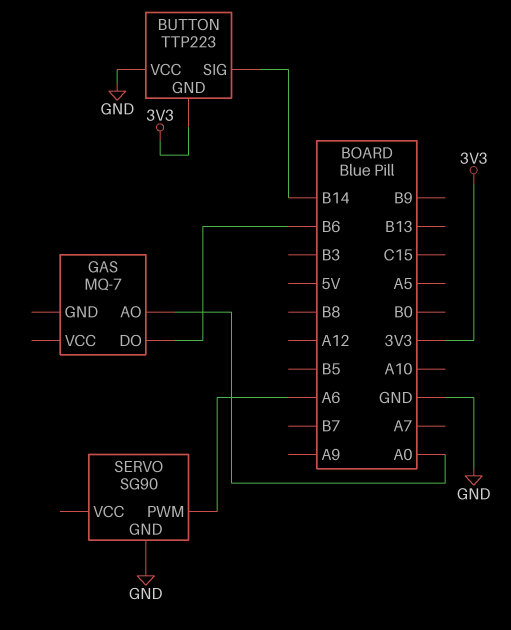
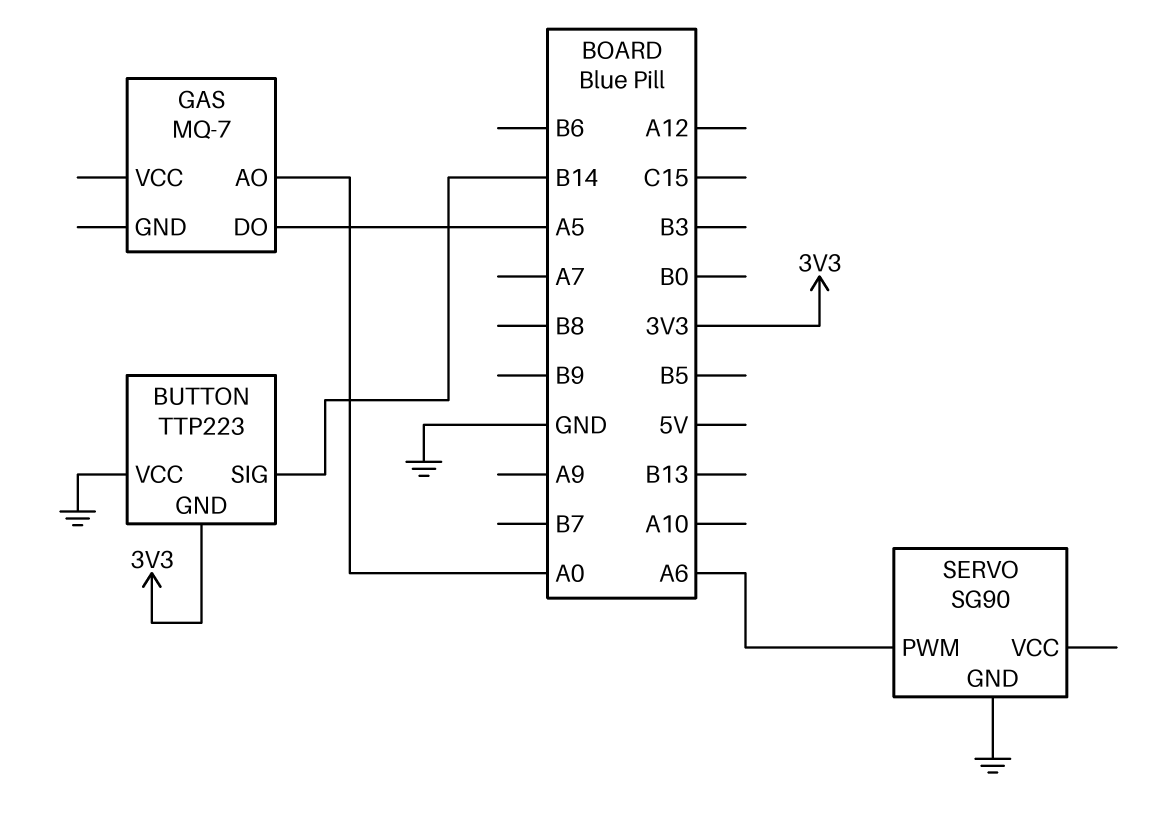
GAS pin DO: B6 -> A5

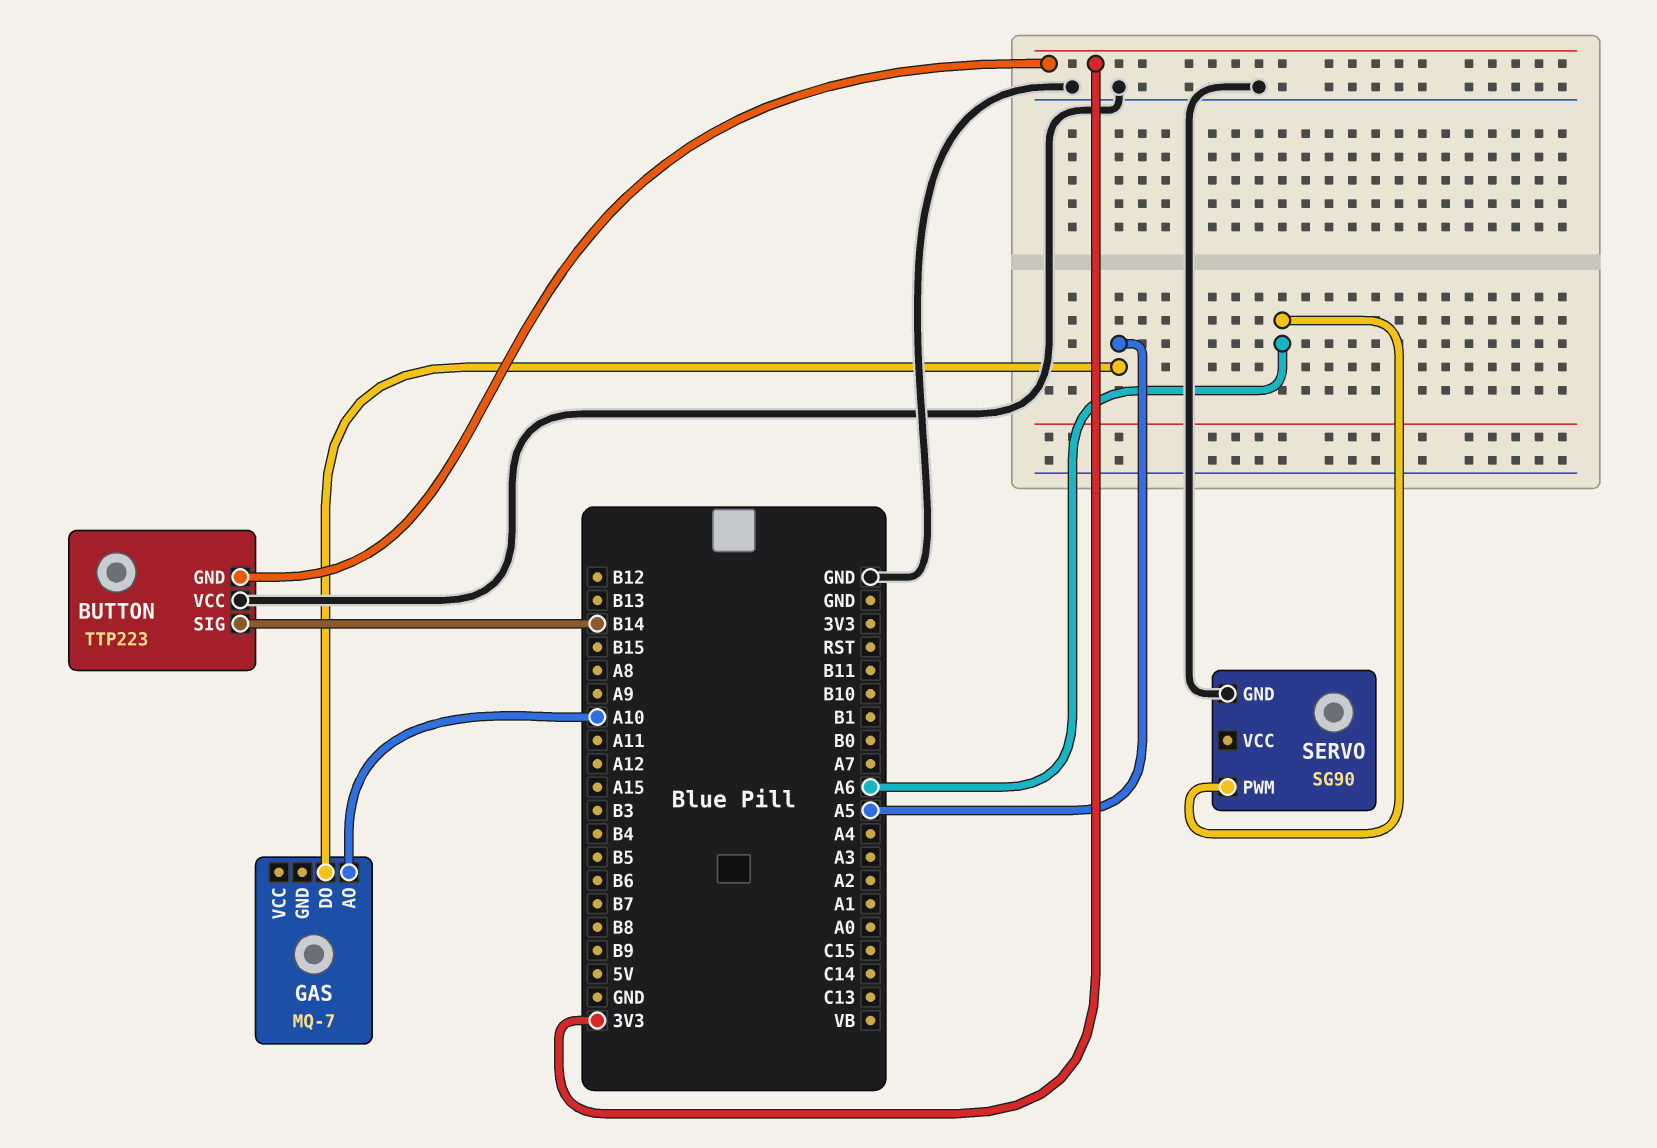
GAS pin AO: A0 -> A10

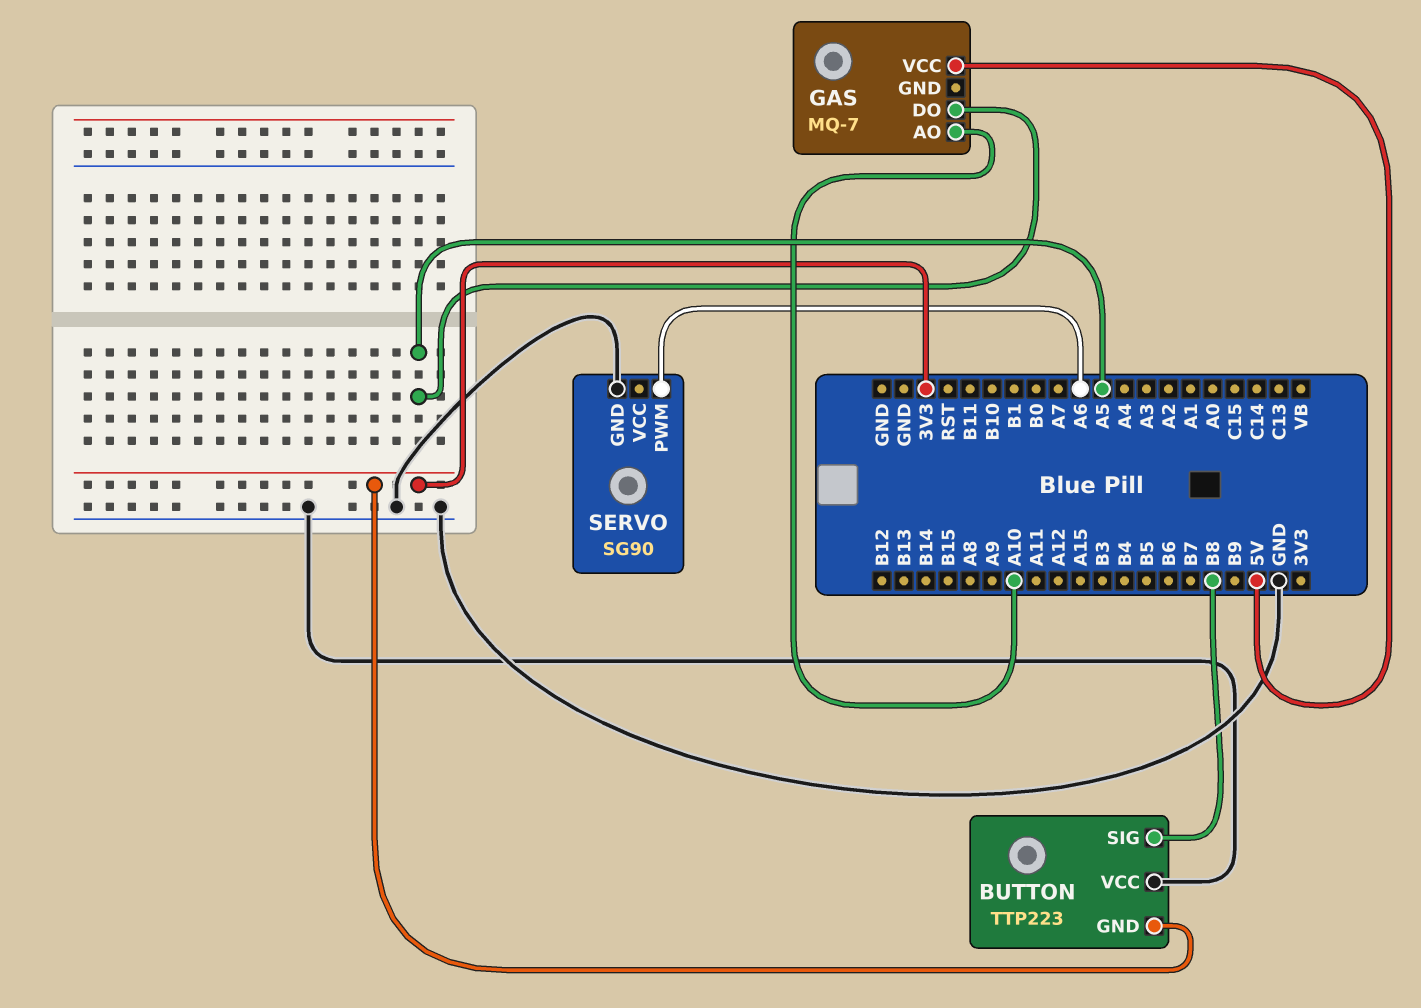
BUTTON pin SIG: B14 -> B8
GAS pin VCC: none -> 5V

